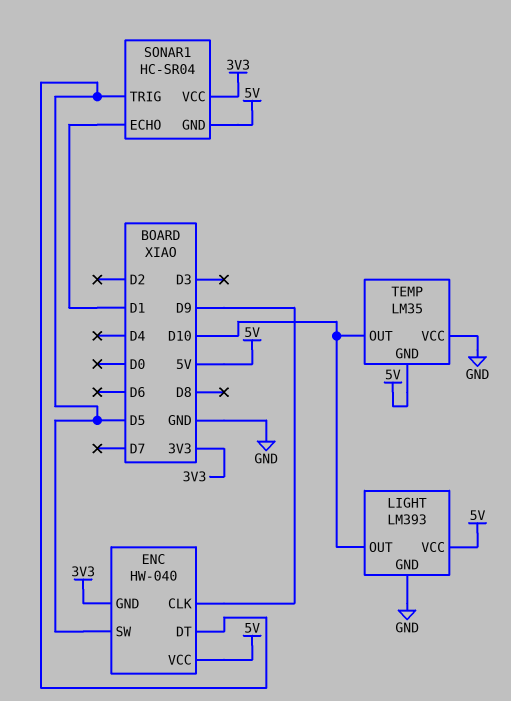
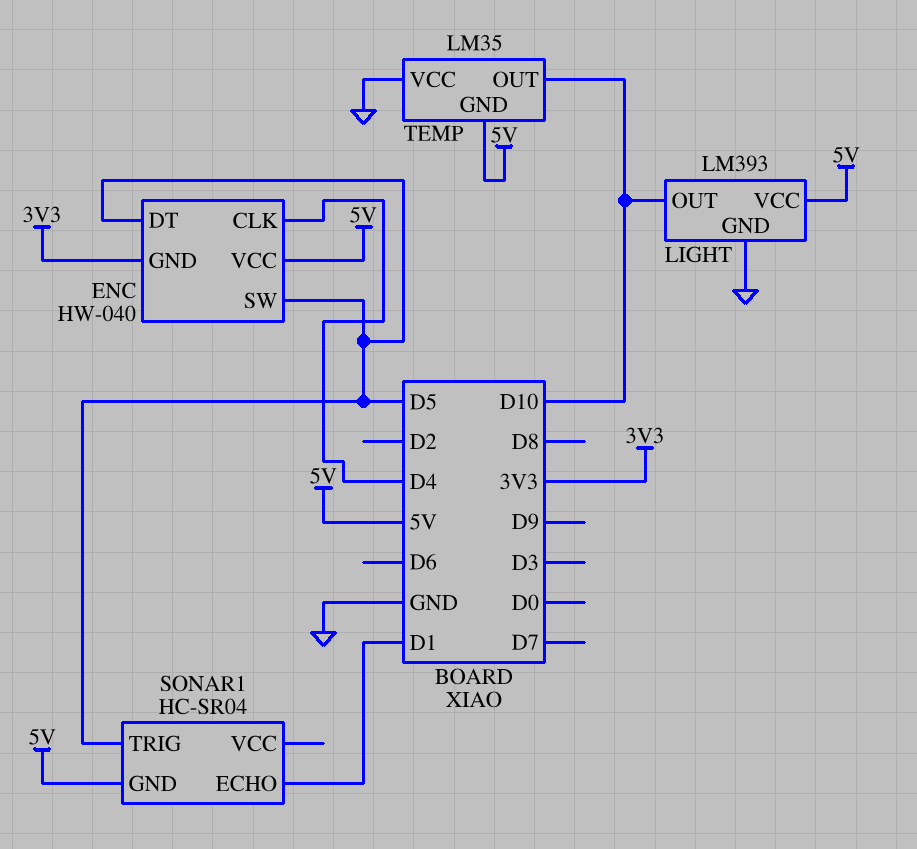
ENC pin CLK: D9 -> D4
SONAR1 pin VCC: 3V3 -> none

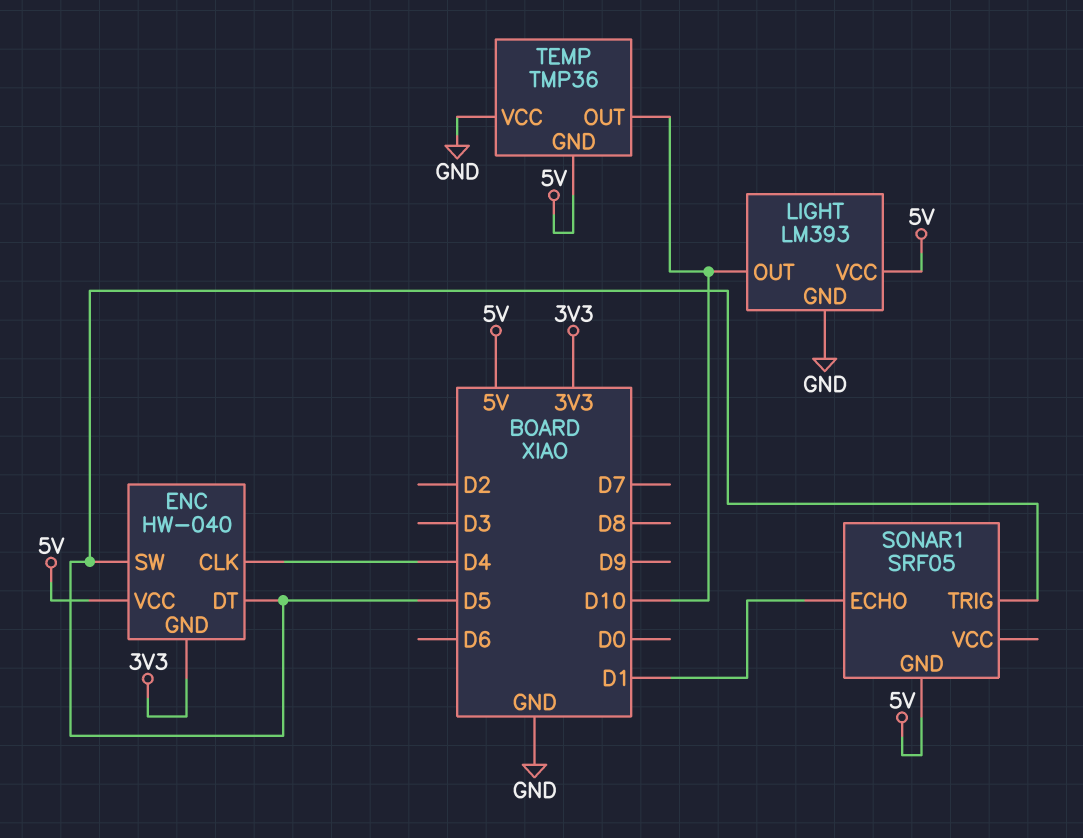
SONAR1: HC-SR04 -> SRF05
TEMP: LM35 -> TMP36

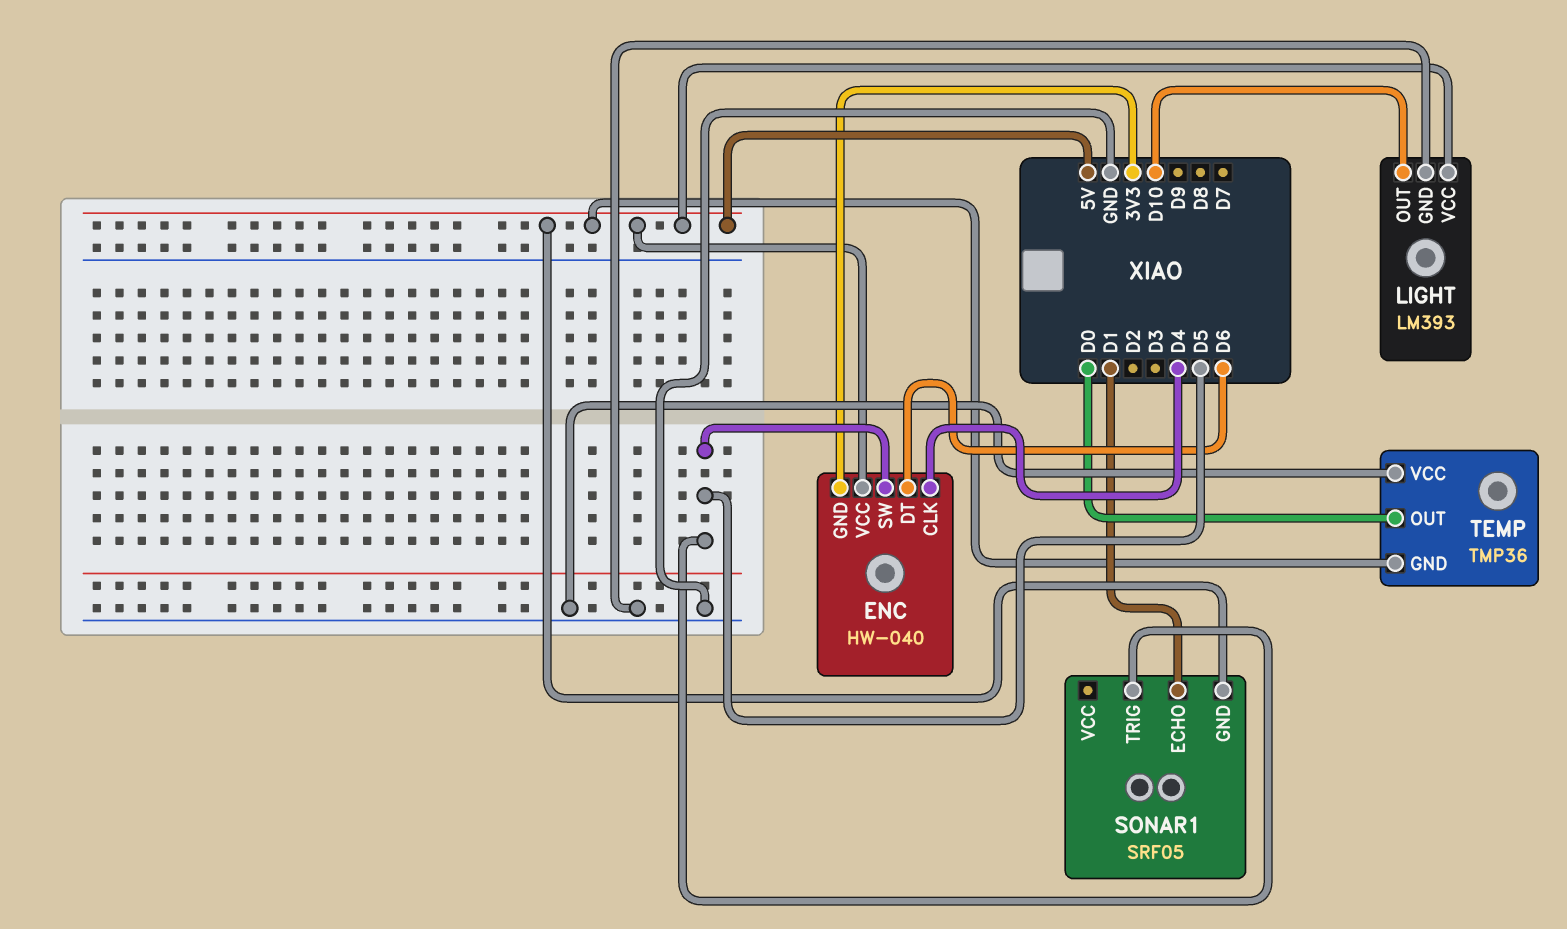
ENC pin DT: D5 -> D6
TEMP pin OUT: D10 -> D0

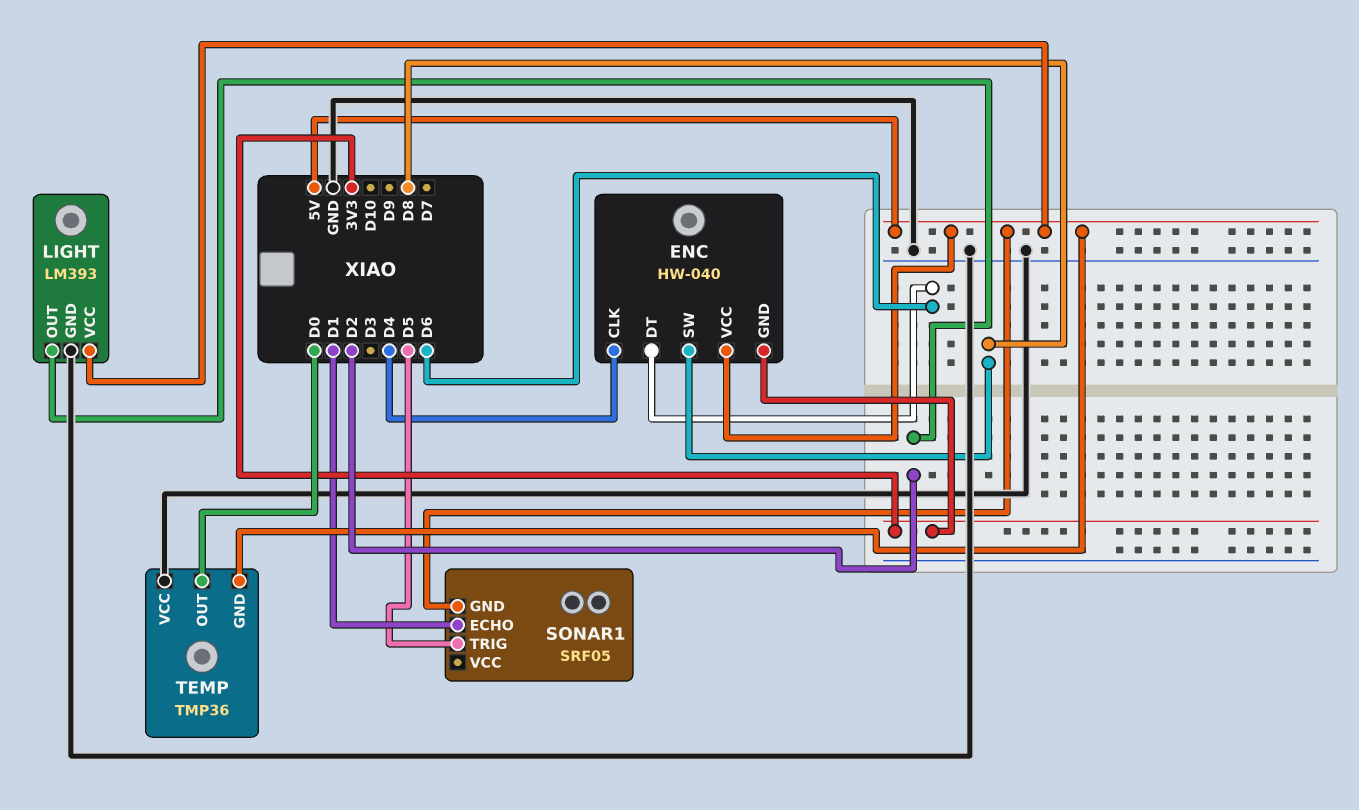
ENC pin SW: D5 -> D8
LIGHT pin OUT: D10 -> D2

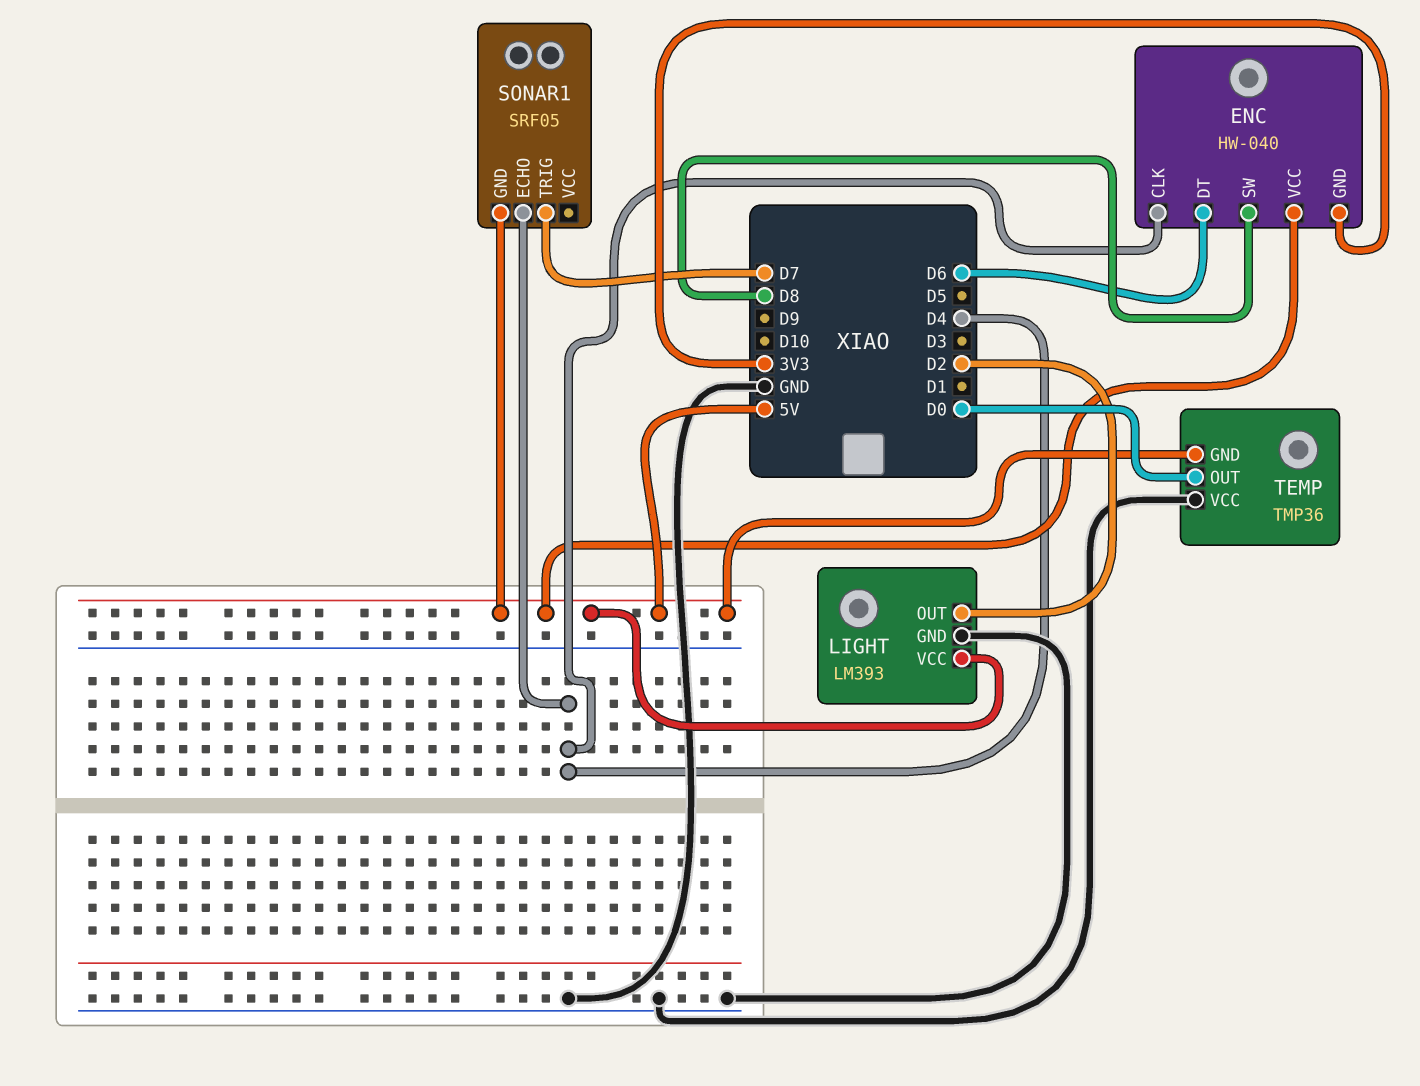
SONAR1 pin ECHO: D1 -> D4
SONAR1 pin TRIG: D5 -> D7

